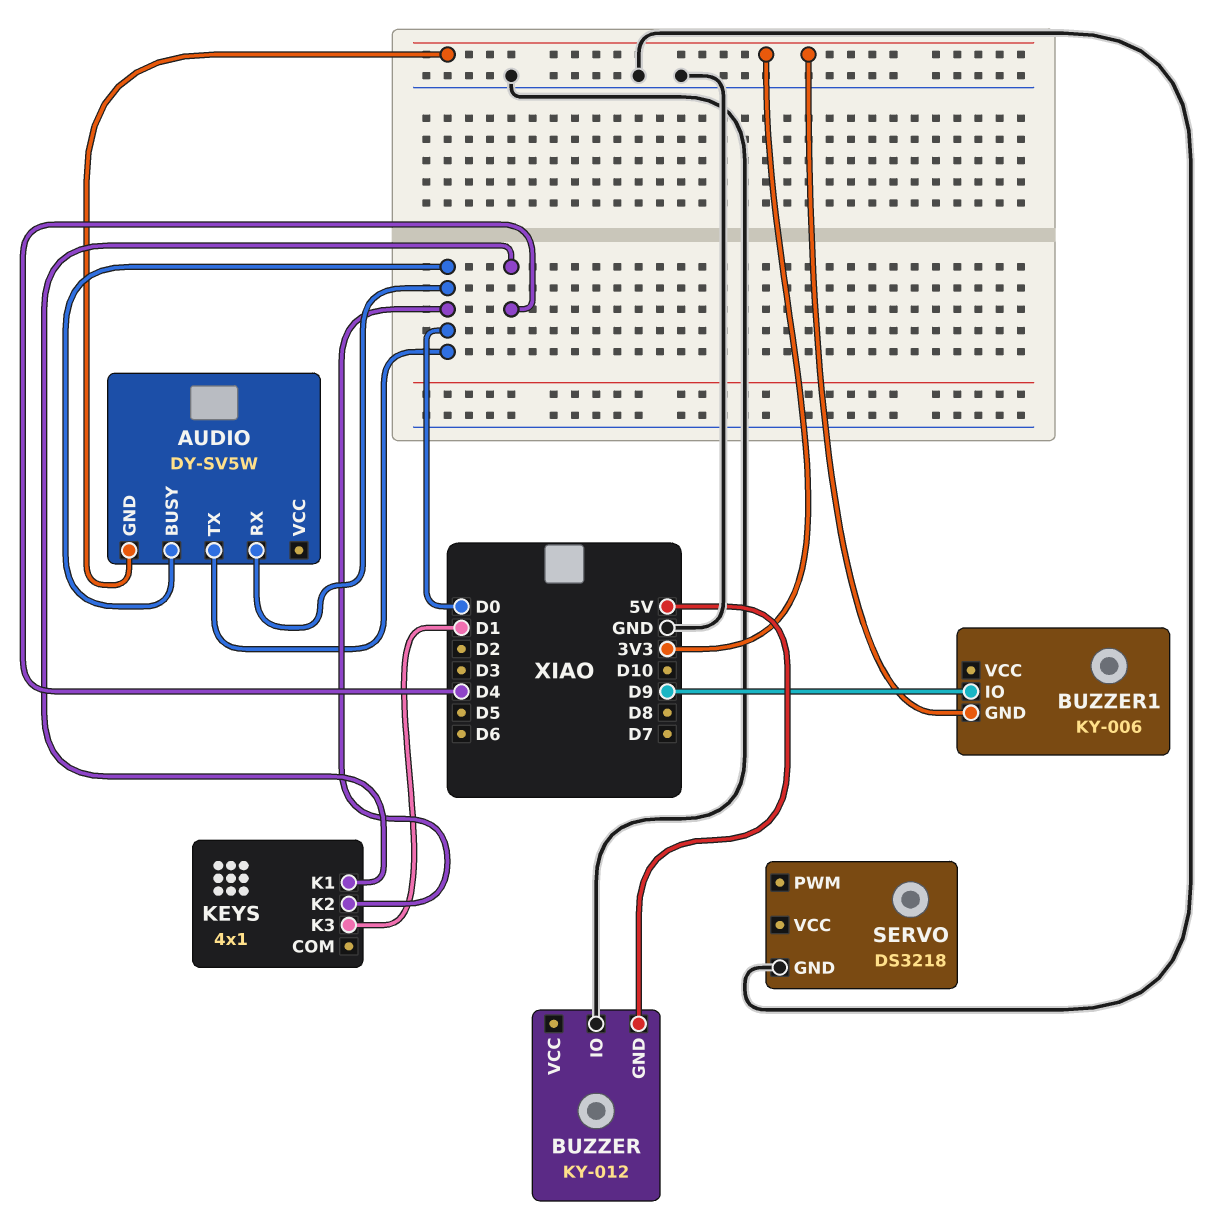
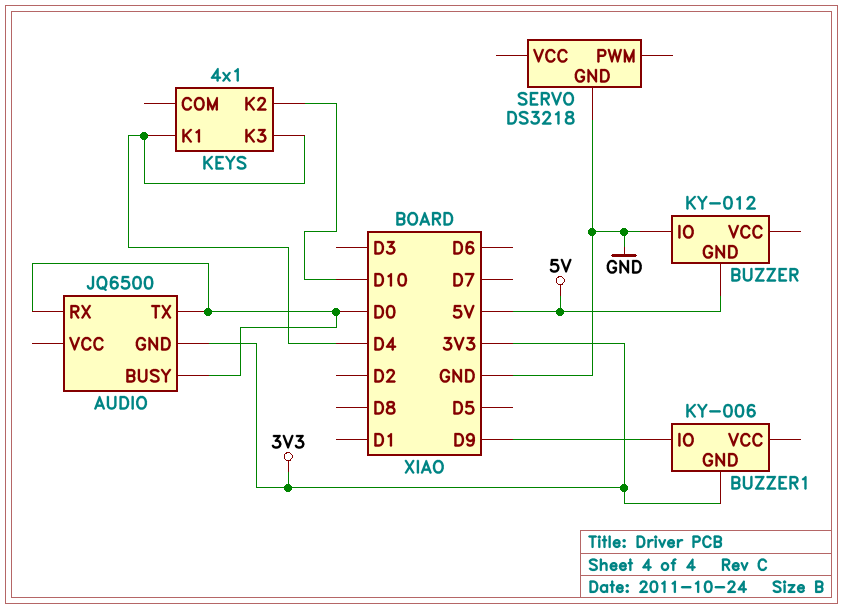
AUDIO: DY-SV5W -> JQ6500
KEYS pin K2: D0 -> D10
KEYS pin K3: D1 -> D4

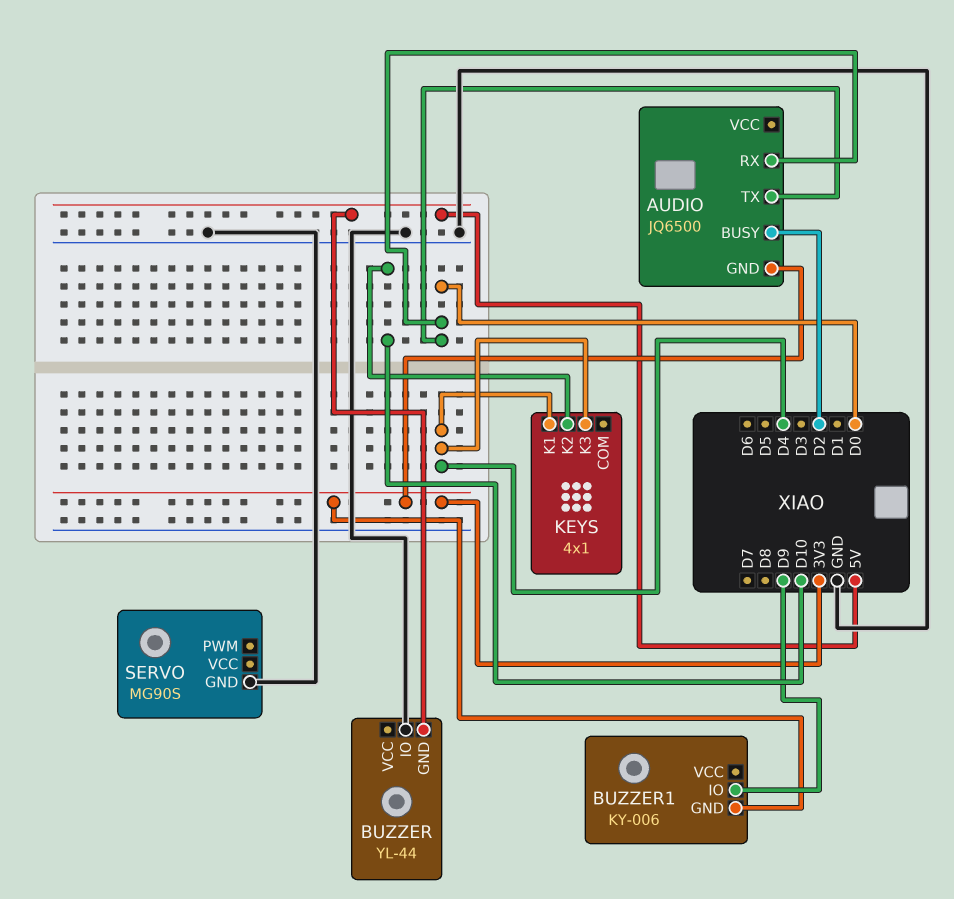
AUDIO pin BUSY: D0 -> D2
BUZZER: KY-012 -> YL-44
SERVO: DS3218 -> MG90S

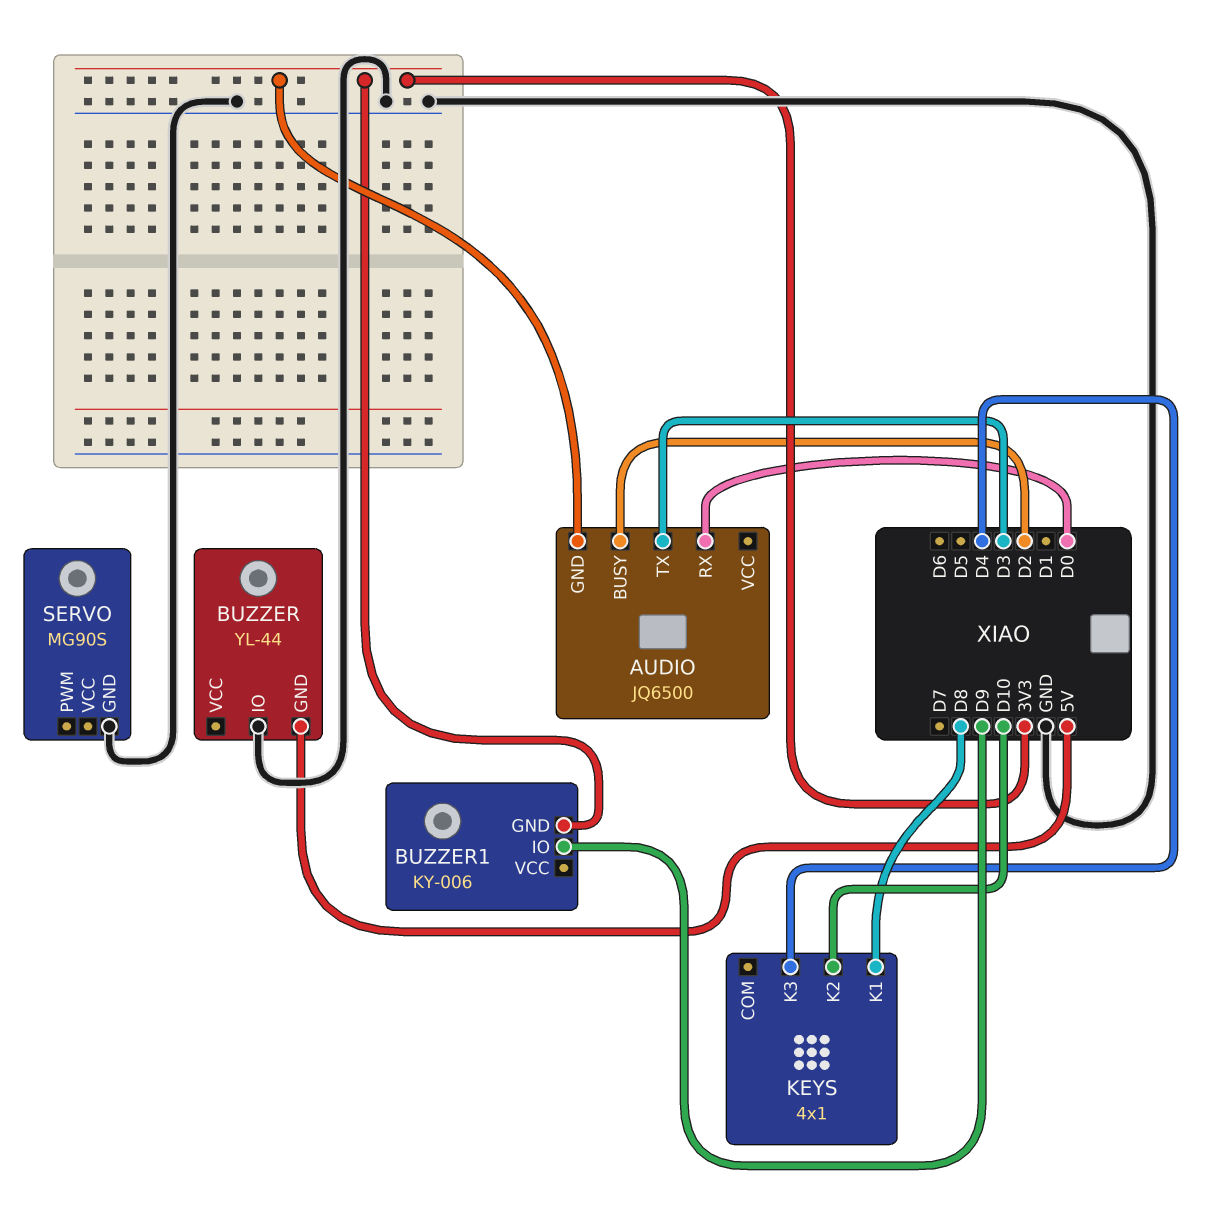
AUDIO pin TX: D0 -> D3
KEYS pin K1: D4 -> D8

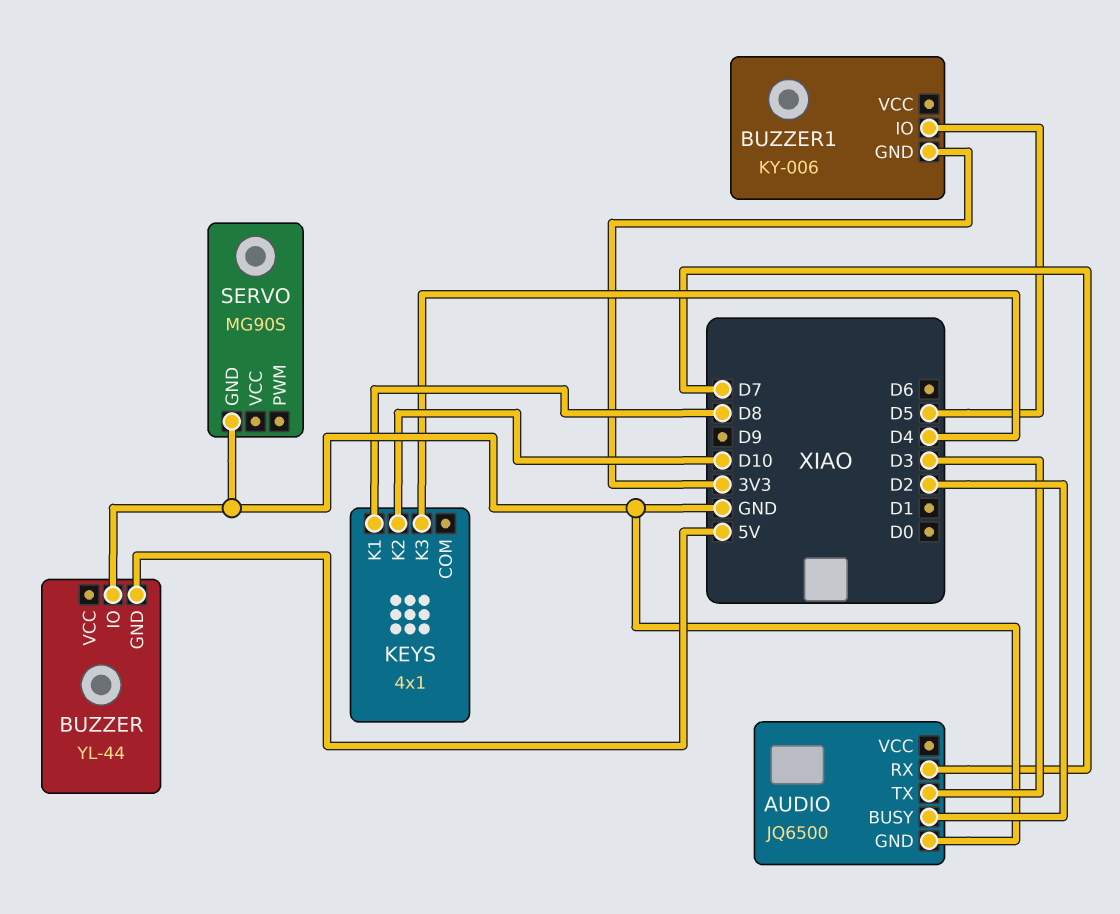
AUDIO pin GND: 3V3 -> GND
AUDIO pin RX: D0 -> D7
BUZZER1 pin IO: D9 -> D5

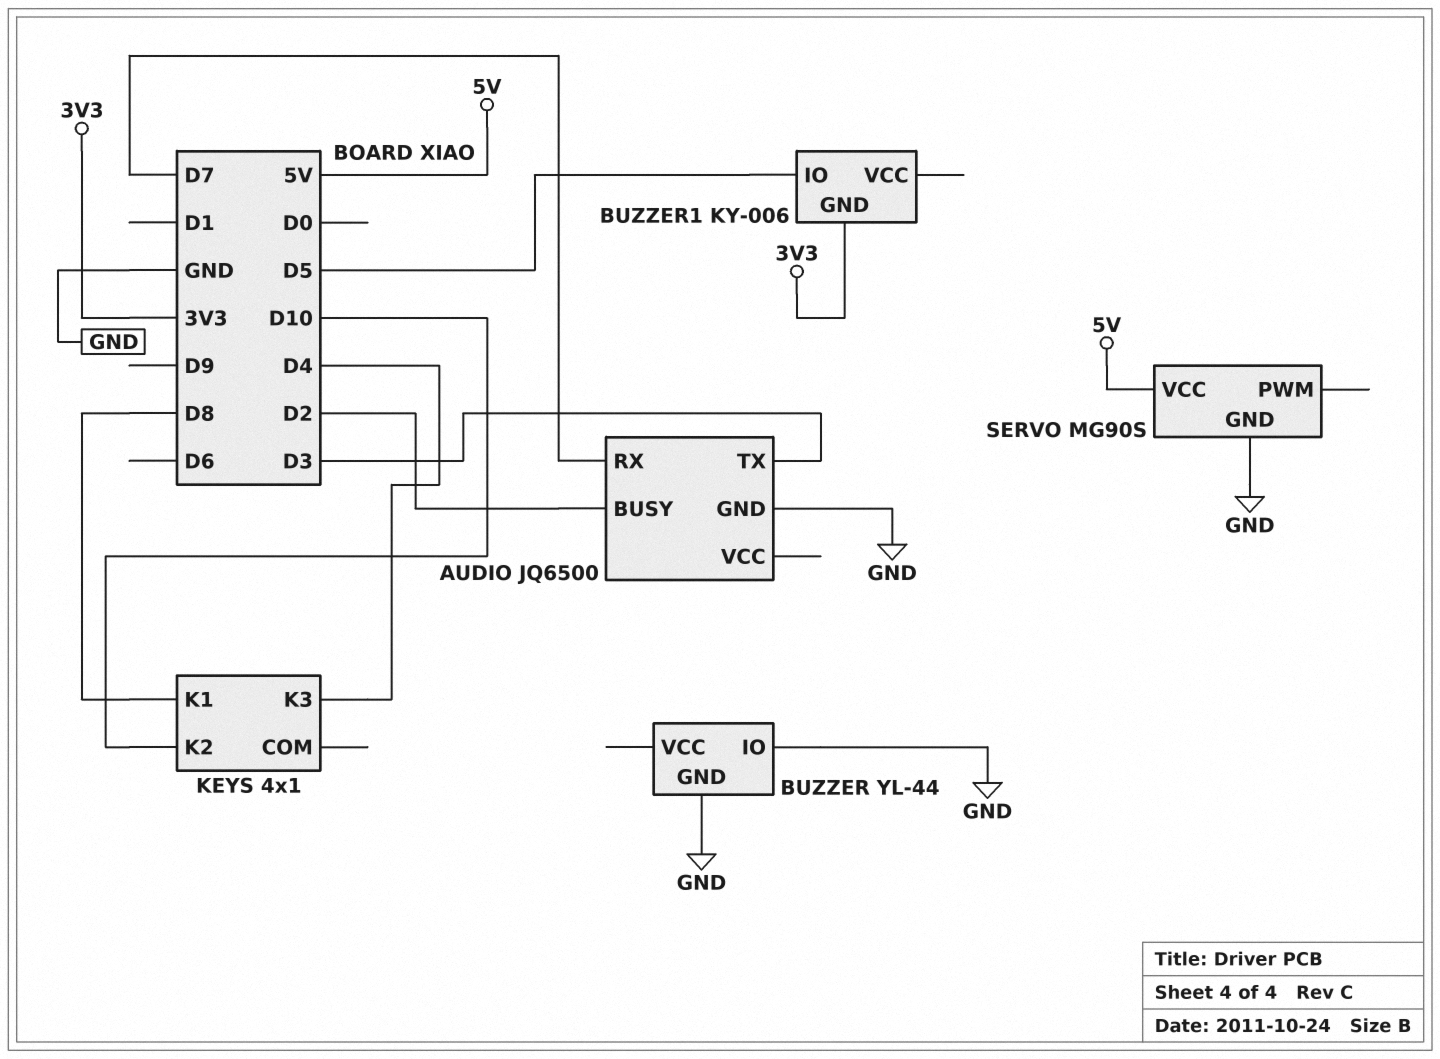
BUZZER pin GND: 5V -> GND
SERVO pin VCC: none -> 5V

